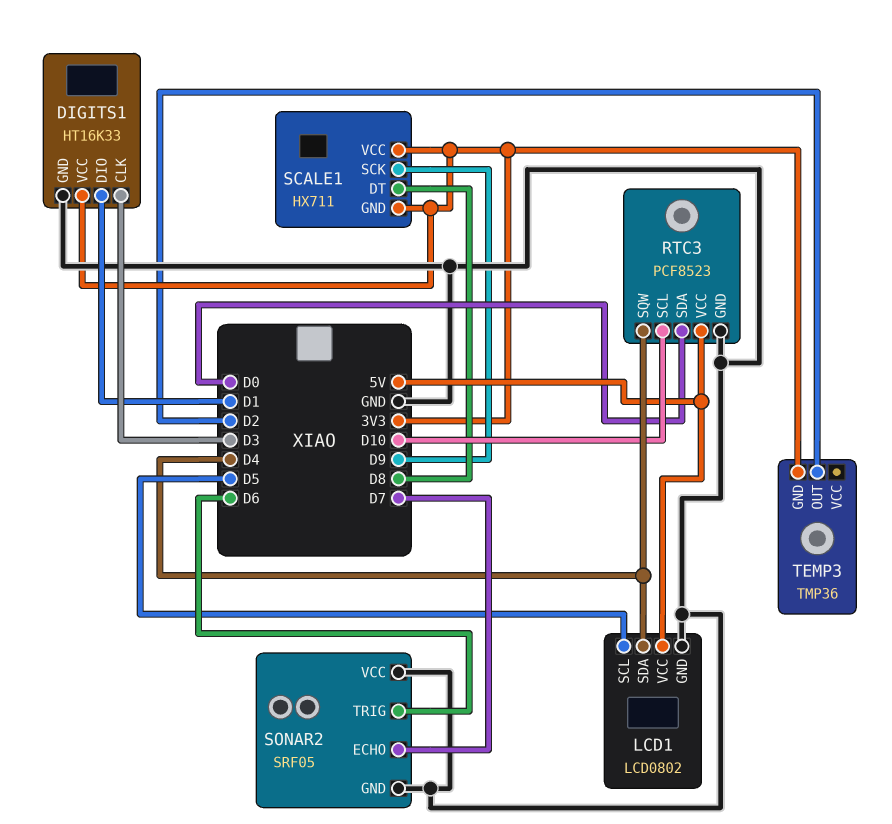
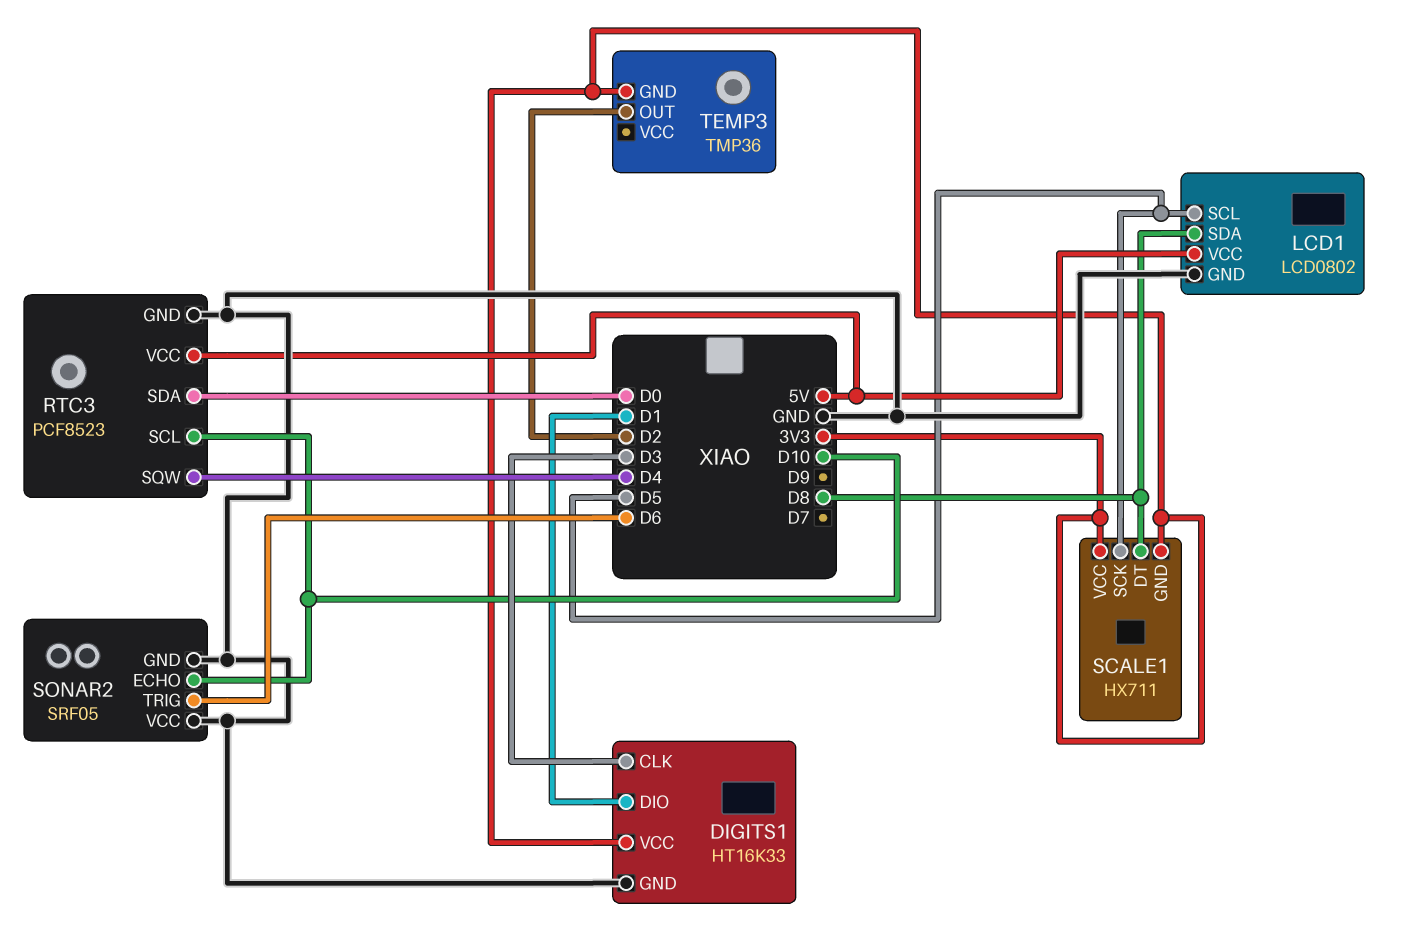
LCD1 pin SDA: D4 -> D8
SCALE1 pin SCK: D9 -> D5
SONAR2 pin ECHO: D7 -> D10

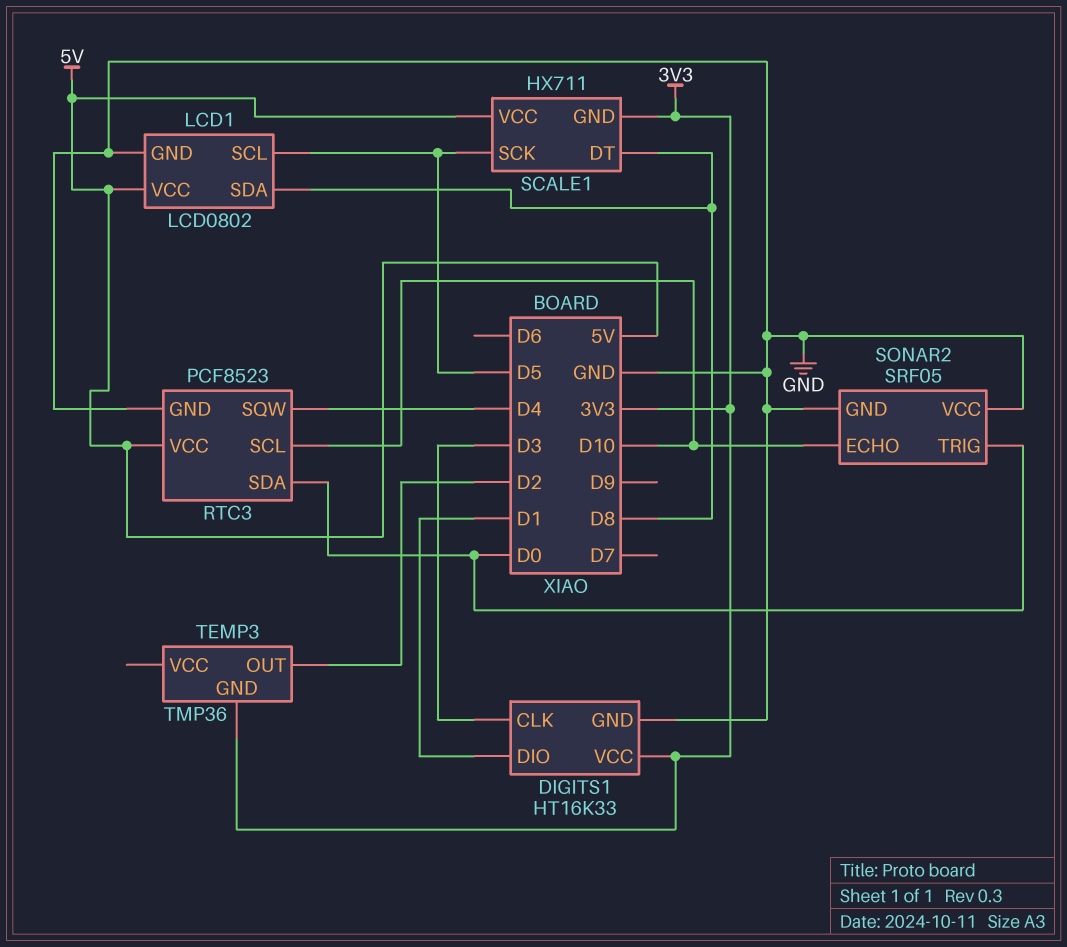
SCALE1 pin VCC: 3V3 -> 5V
SONAR2 pin TRIG: D6 -> D0

